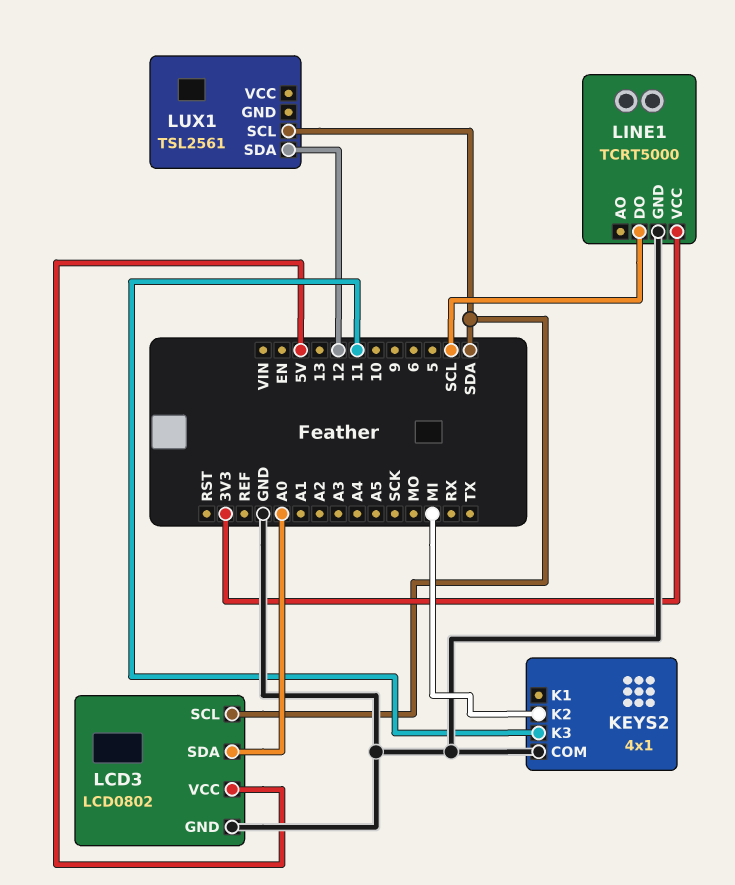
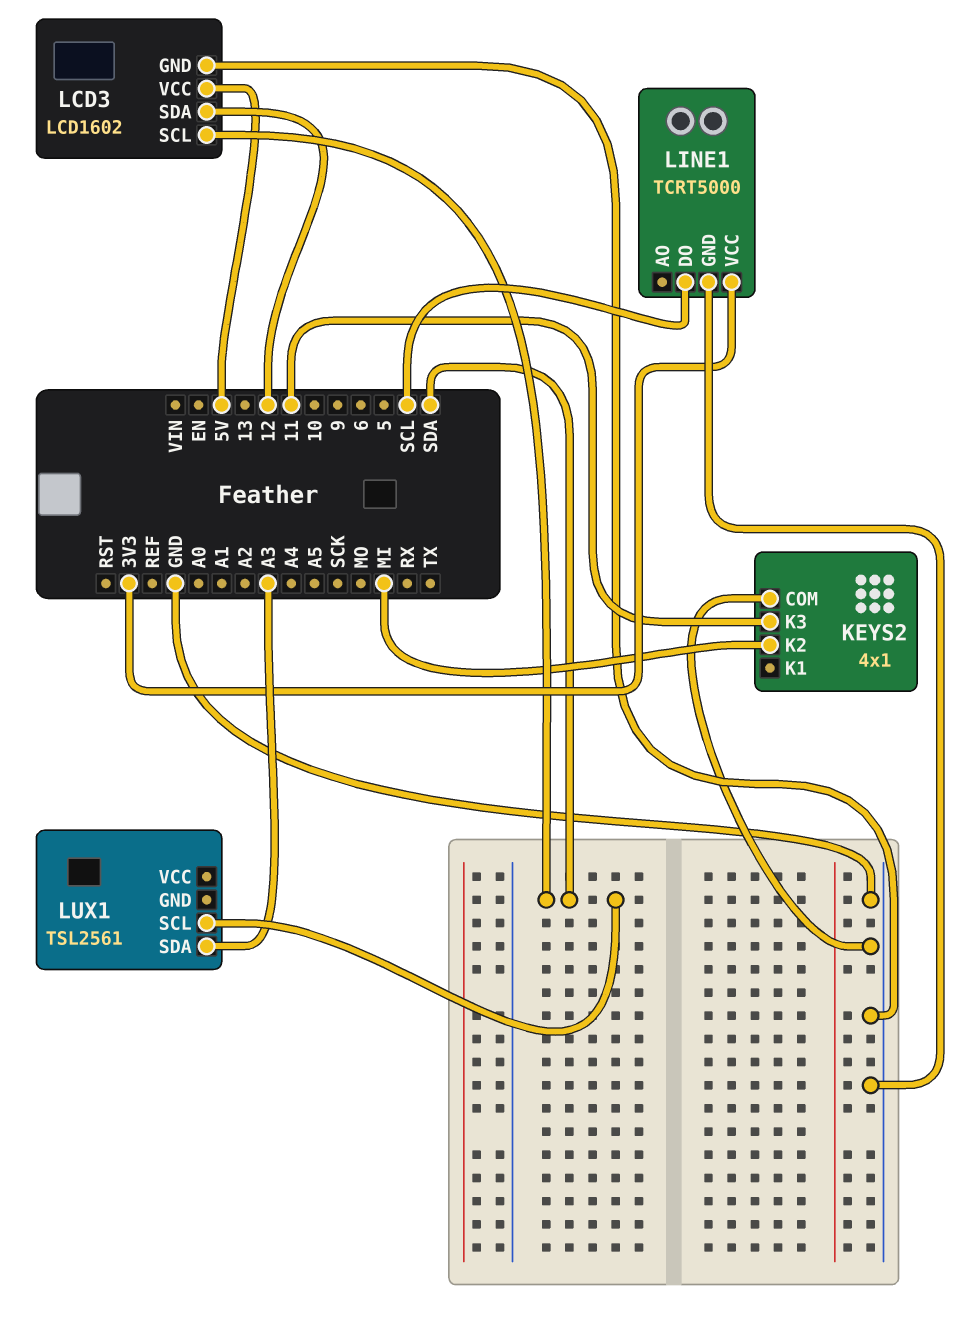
LCD3: LCD0802 -> LCD1602
LCD3 pin SDA: A0 -> 12
LUX1 pin SDA: 12 -> A3

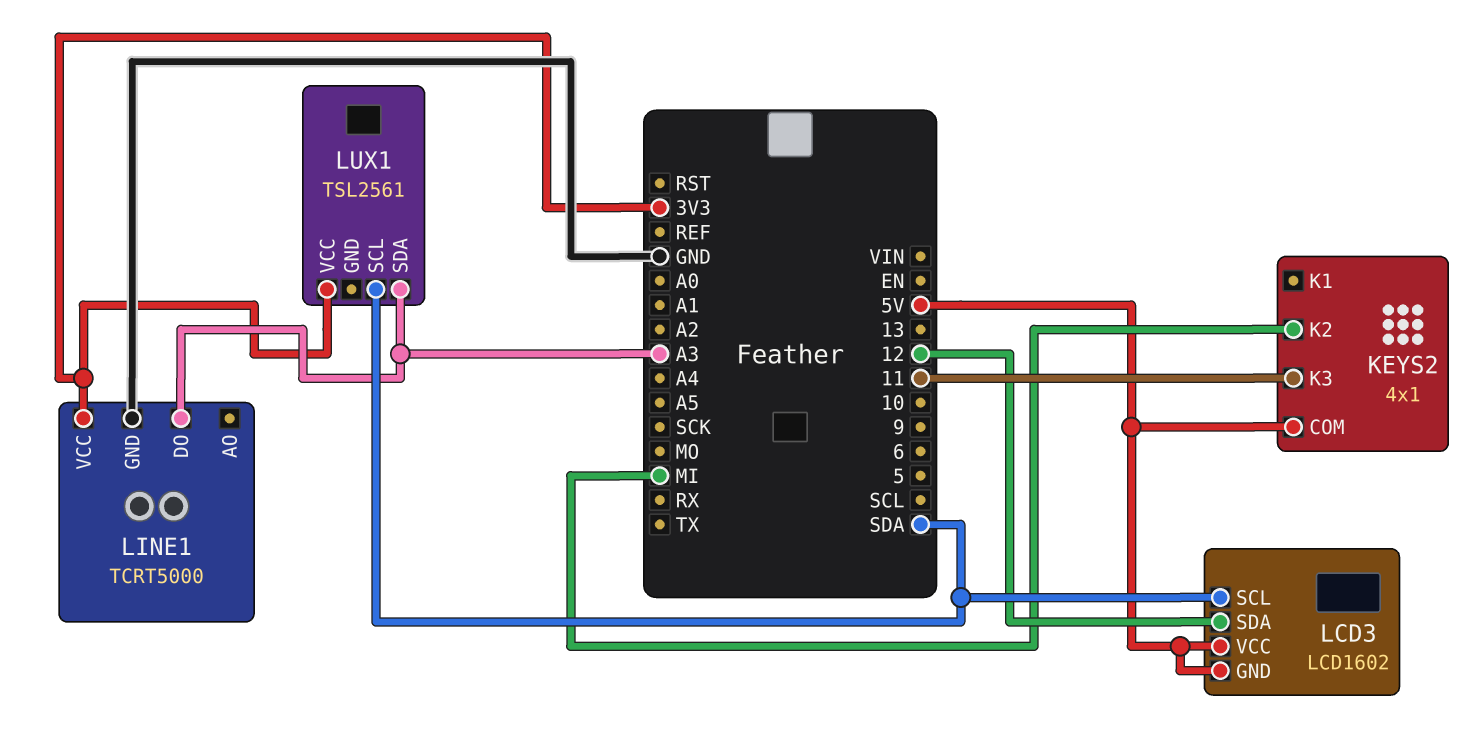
KEYS2 pin COM: GND -> 5V
LCD3 pin GND: GND -> 5V
LINE1 pin DO: SCL -> A3
LUX1 pin VCC: none -> 3V3

